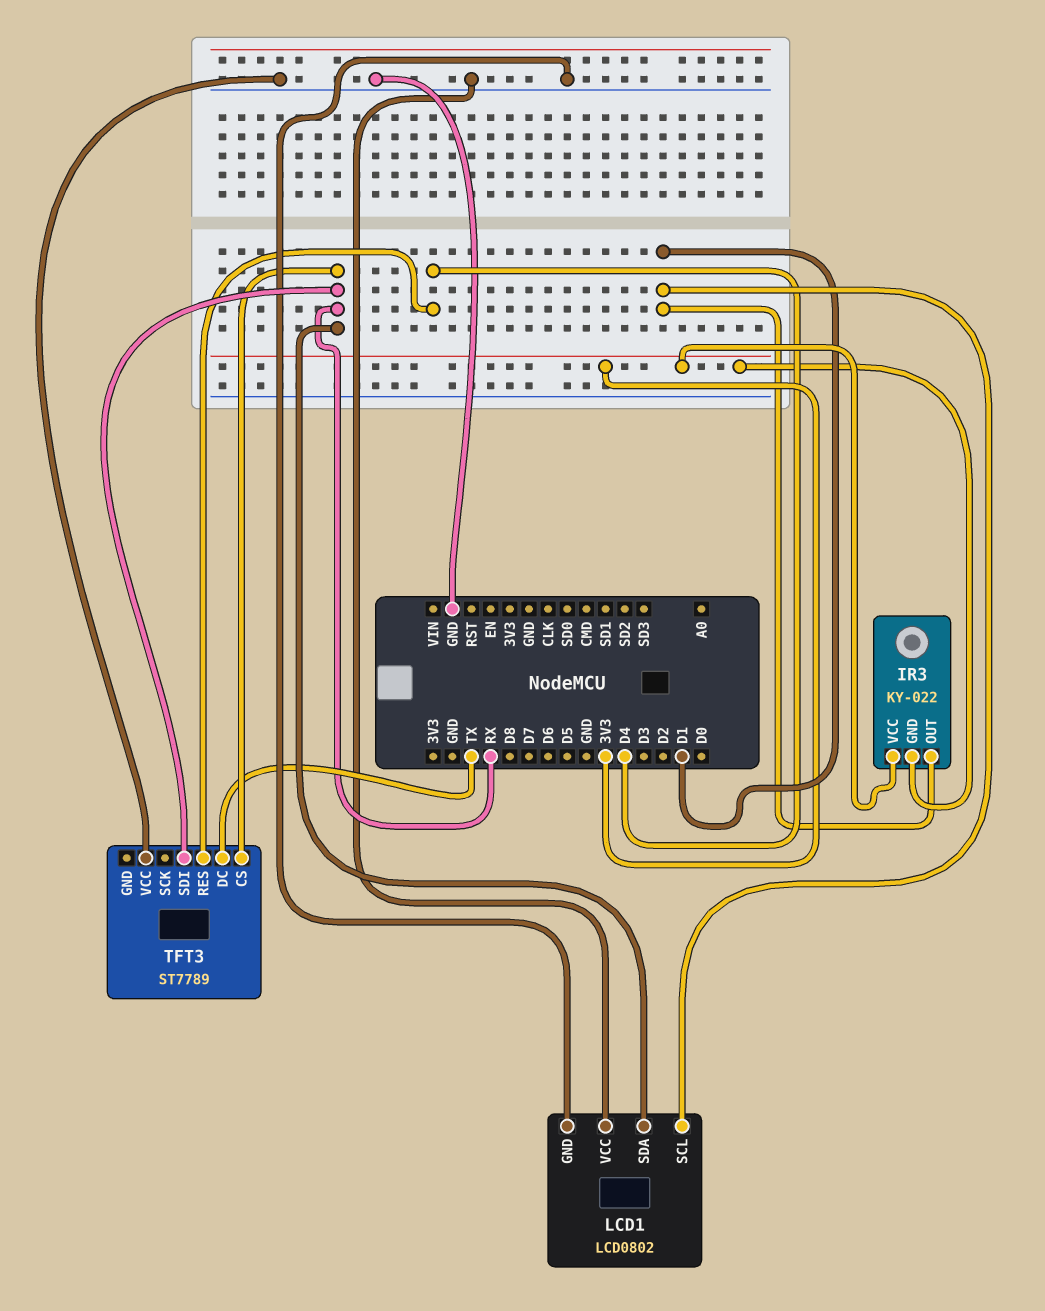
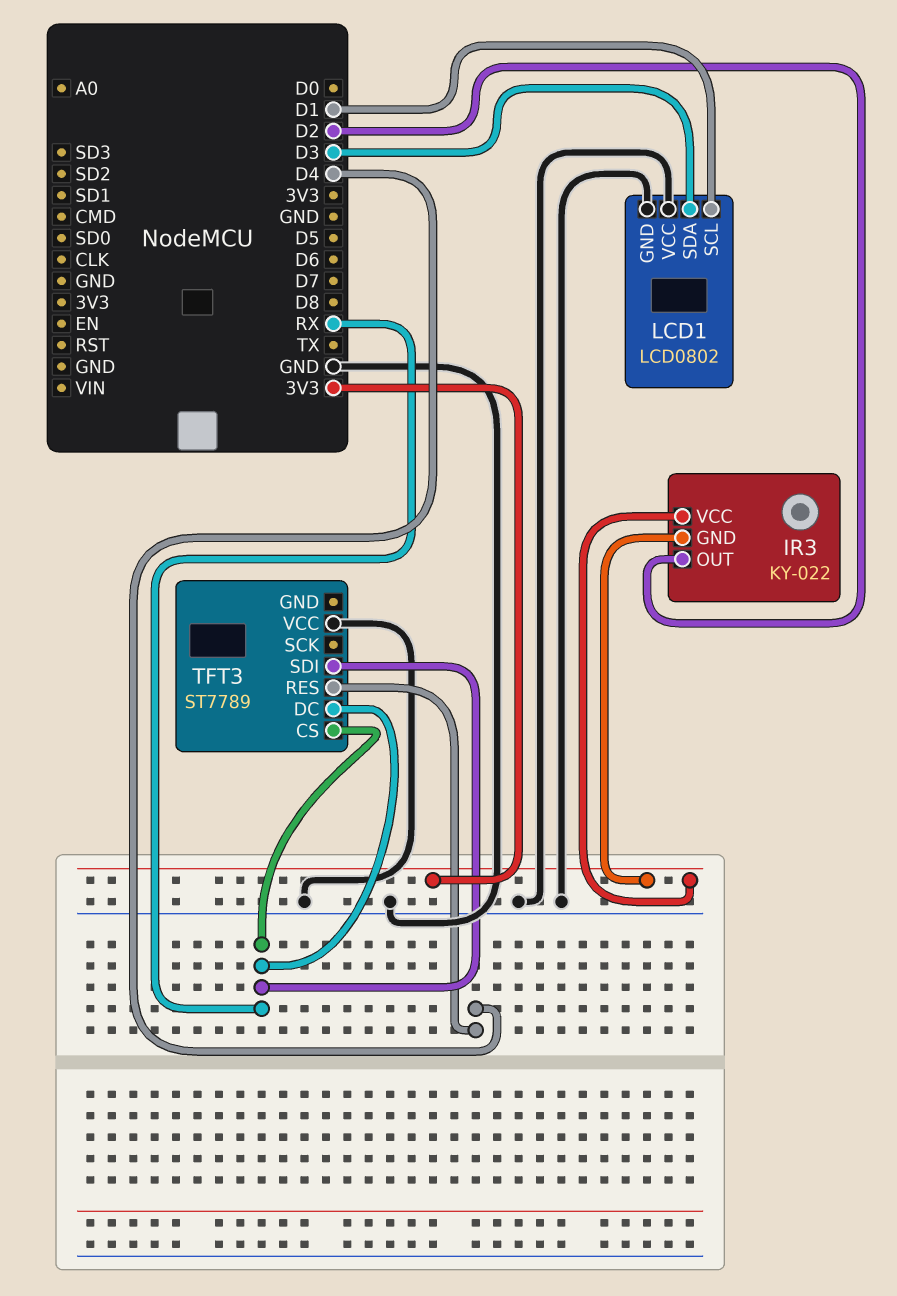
IR3 pin OUT: D1 -> D2
LCD1 pin SDA: RX -> D3
TFT3 pin DC: TX -> RX

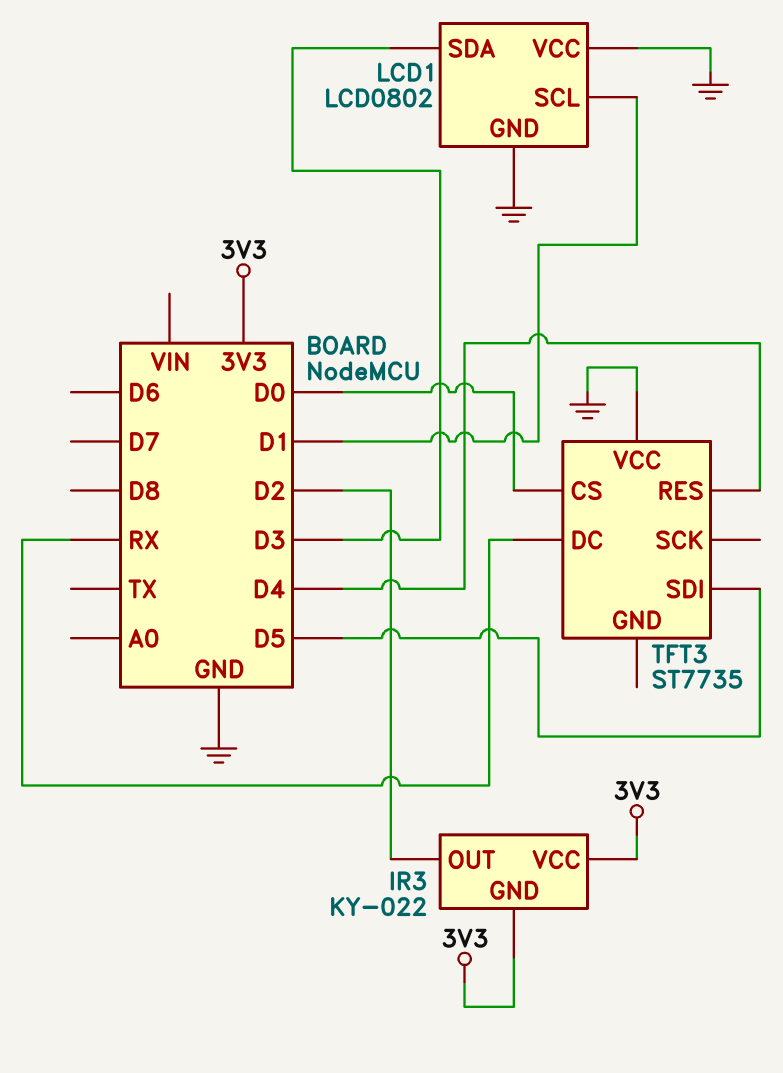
TFT3: ST7789 -> ST7735
TFT3 pin CS: RX -> D0
TFT3 pin SDI: RX -> D5

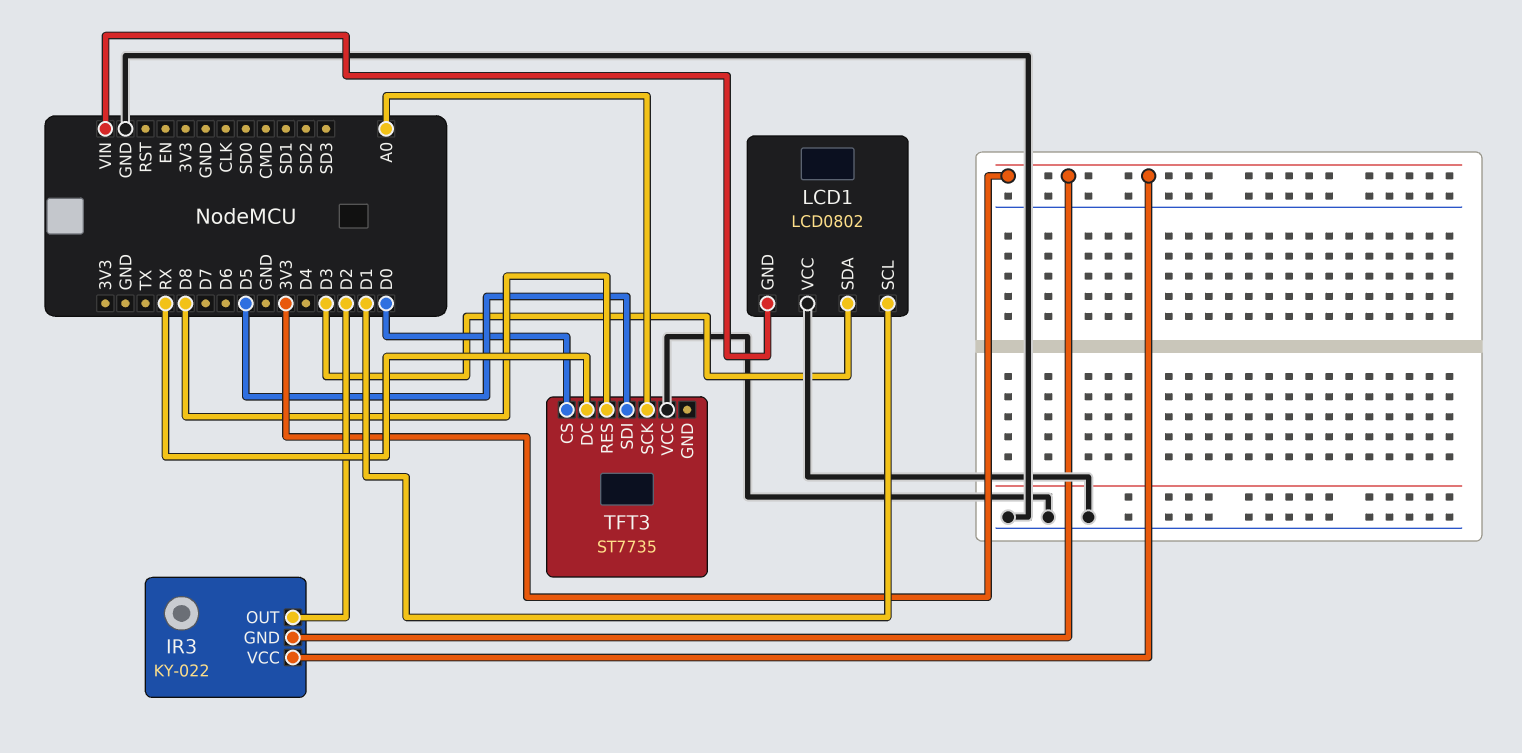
LCD1 pin GND: GND -> VIN
TFT3 pin RES: D4 -> D8
TFT3 pin SCK: none -> A0

